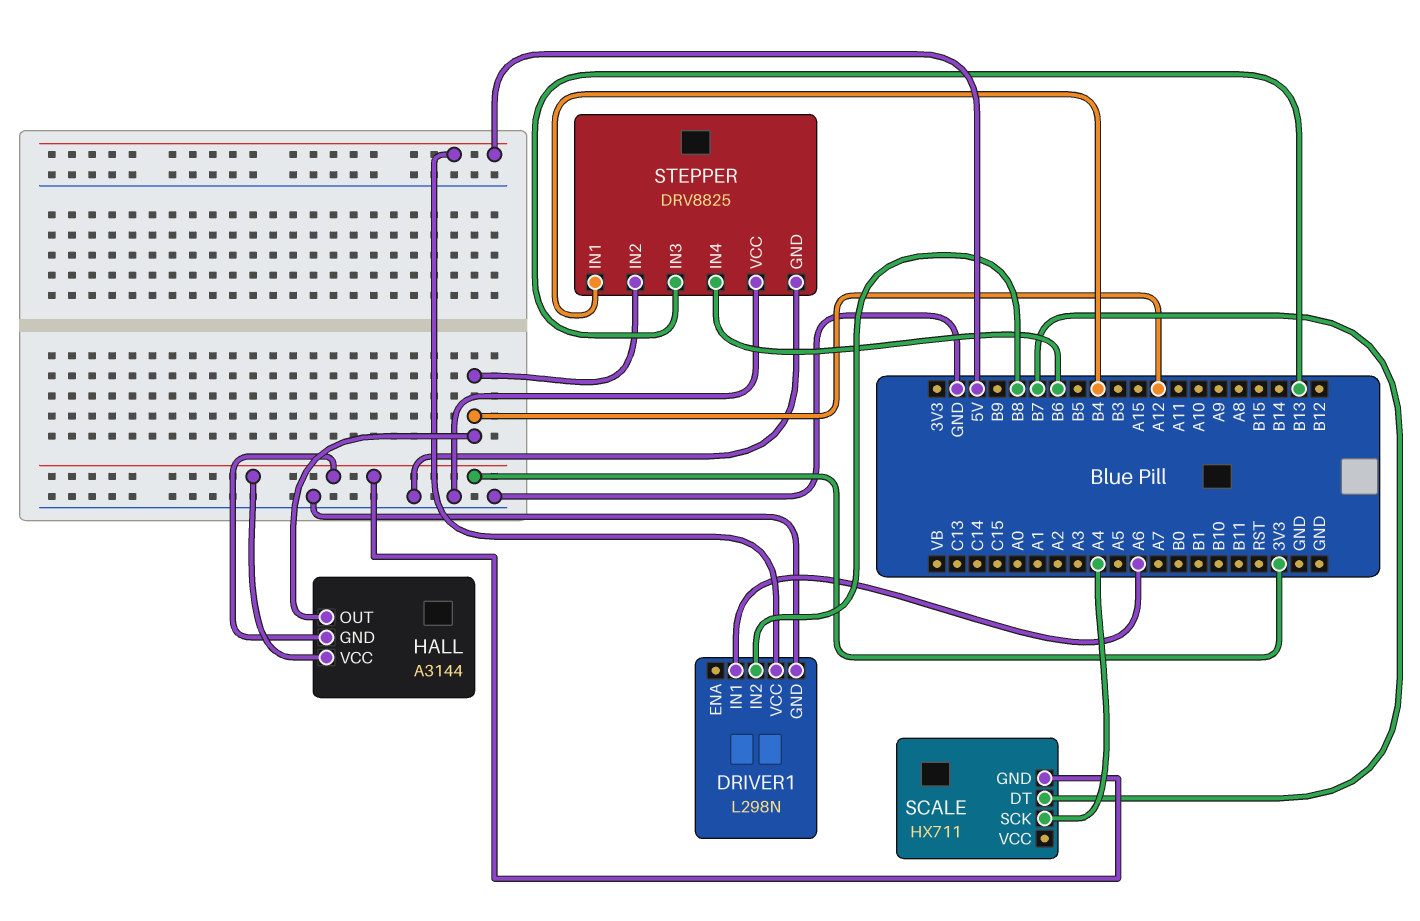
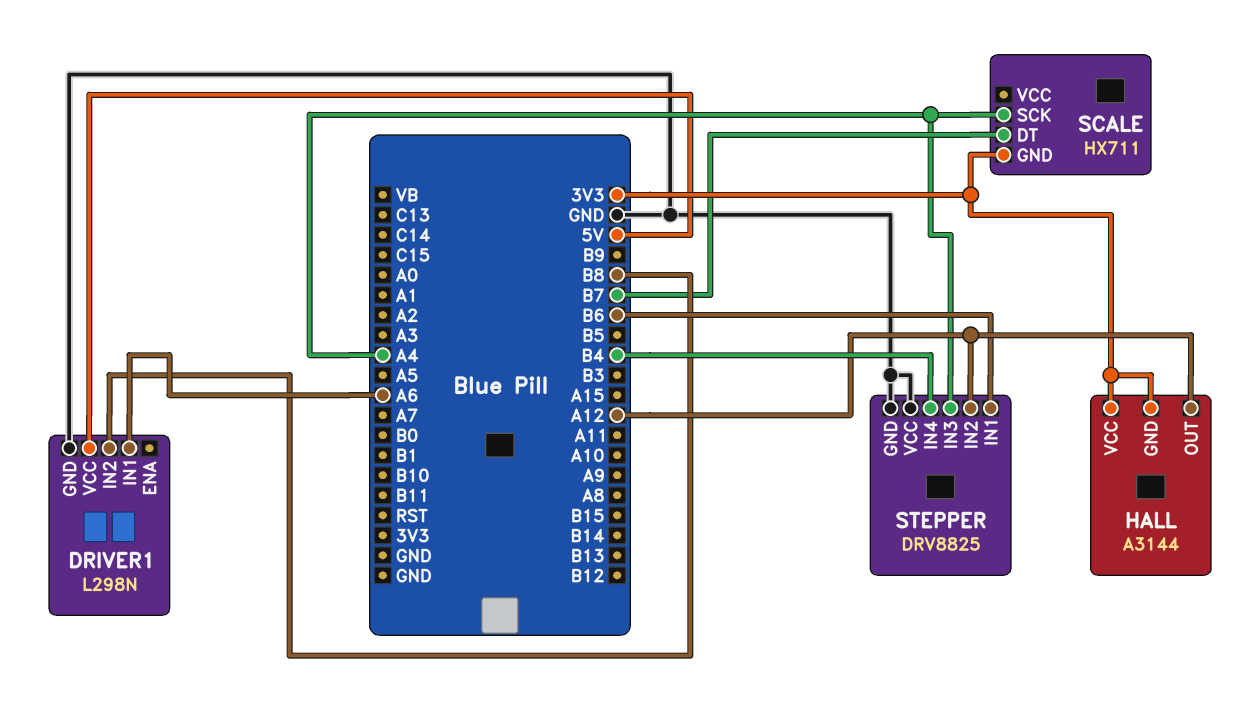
STEPPER pin IN1: B4 -> B6
STEPPER pin IN3: B13 -> A4
STEPPER pin IN4: B6 -> B4

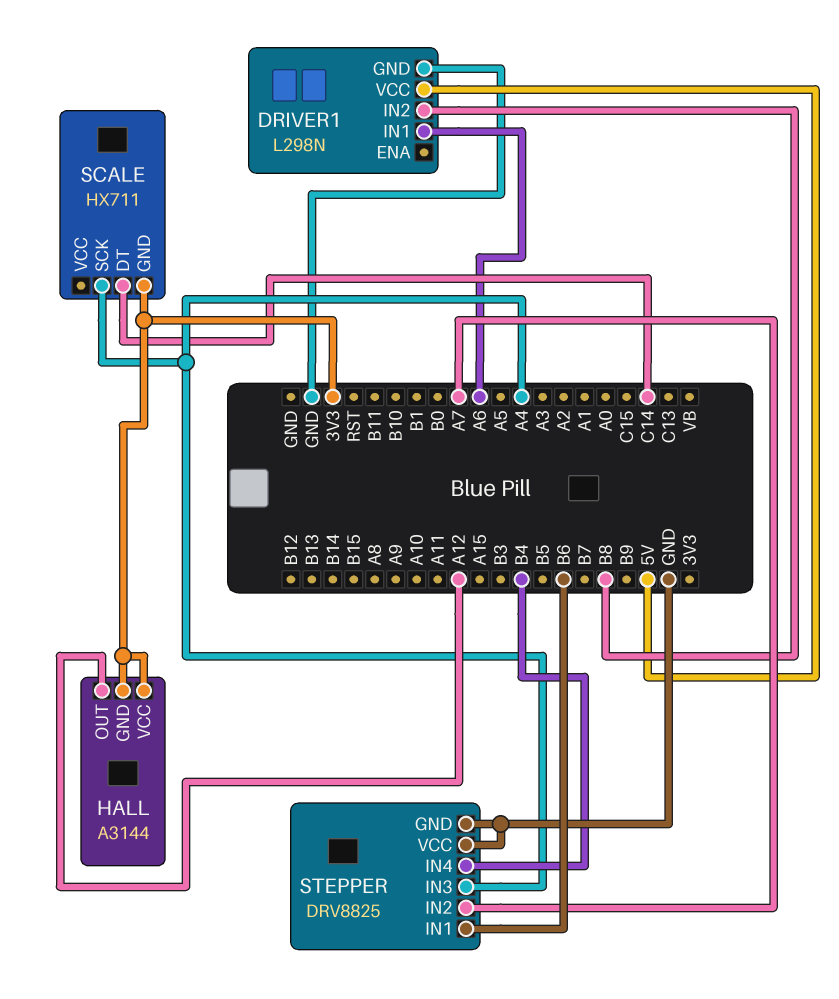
SCALE pin DT: B7 -> C14
STEPPER pin IN2: A12 -> A7

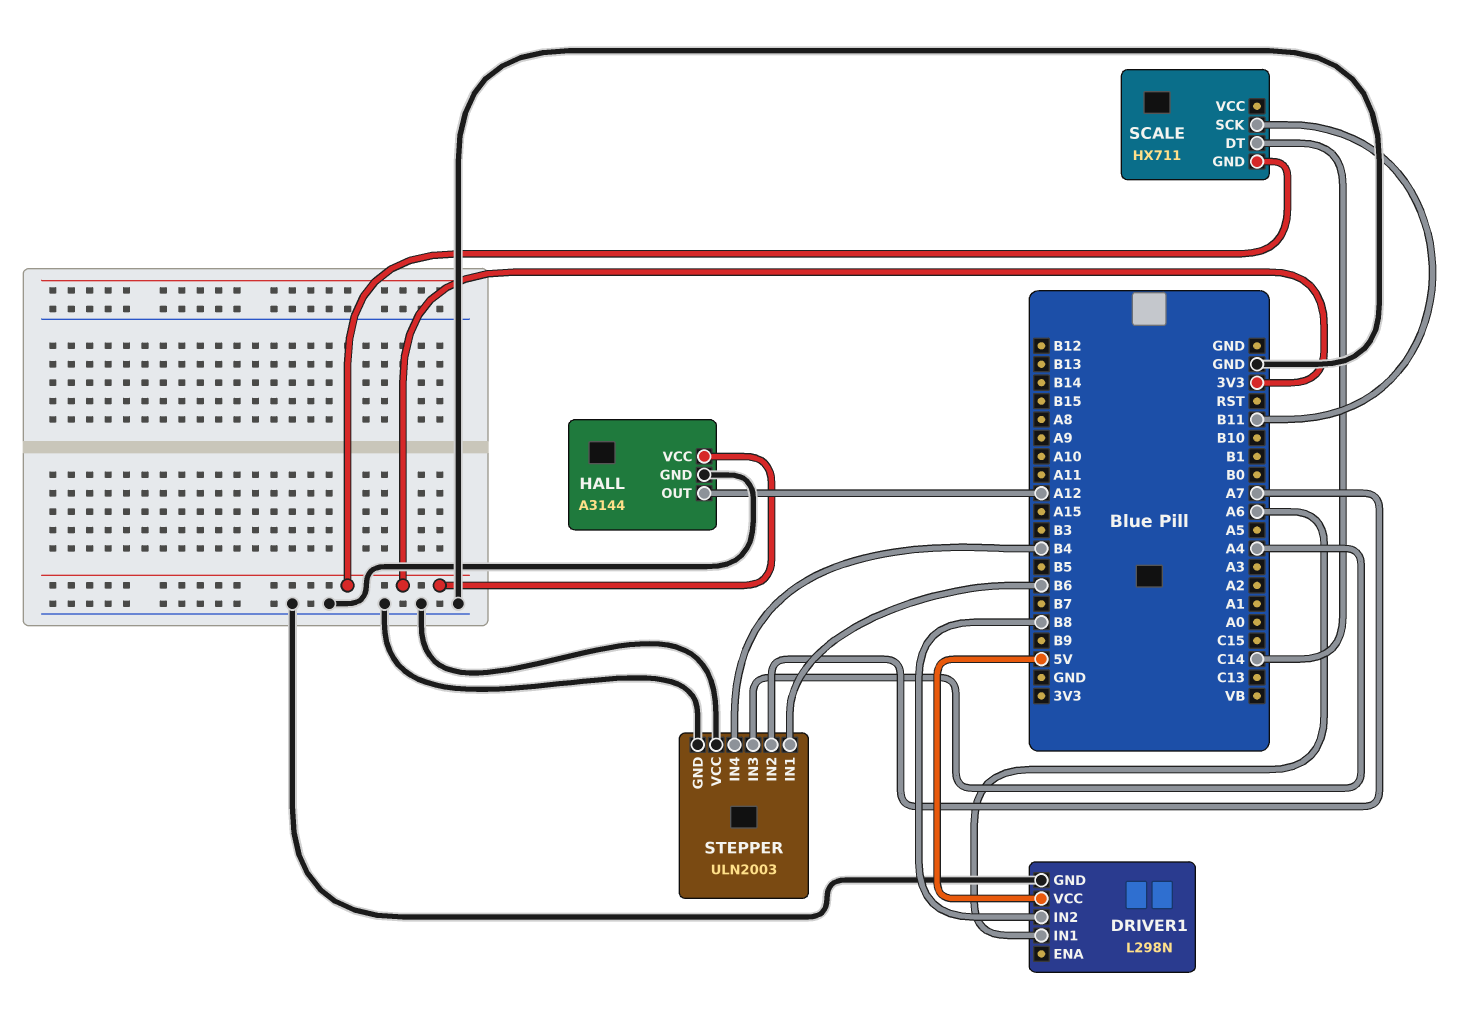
HALL pin GND: 3V3 -> GND
SCALE pin SCK: A4 -> B11
STEPPER: DRV8825 -> ULN2003

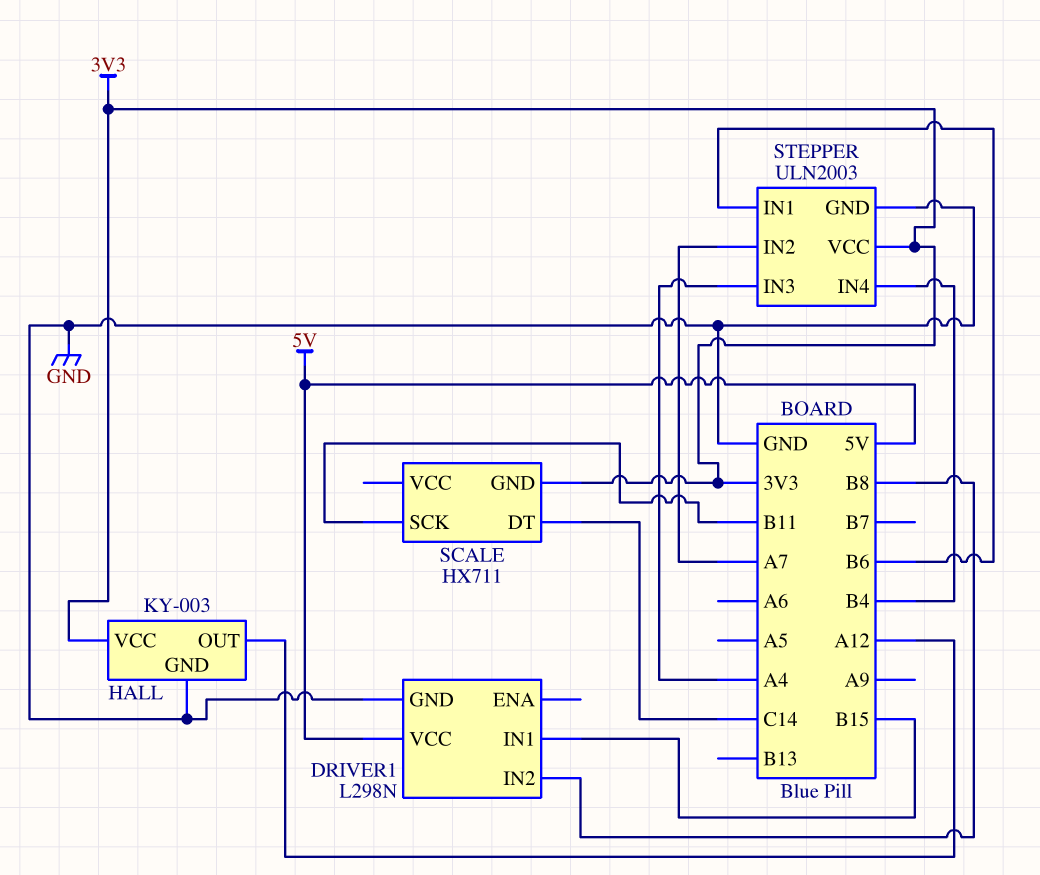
DRIVER1 pin IN1: A6 -> B15
HALL: A3144 -> KY-003
STEPPER pin VCC: GND -> 3V3

